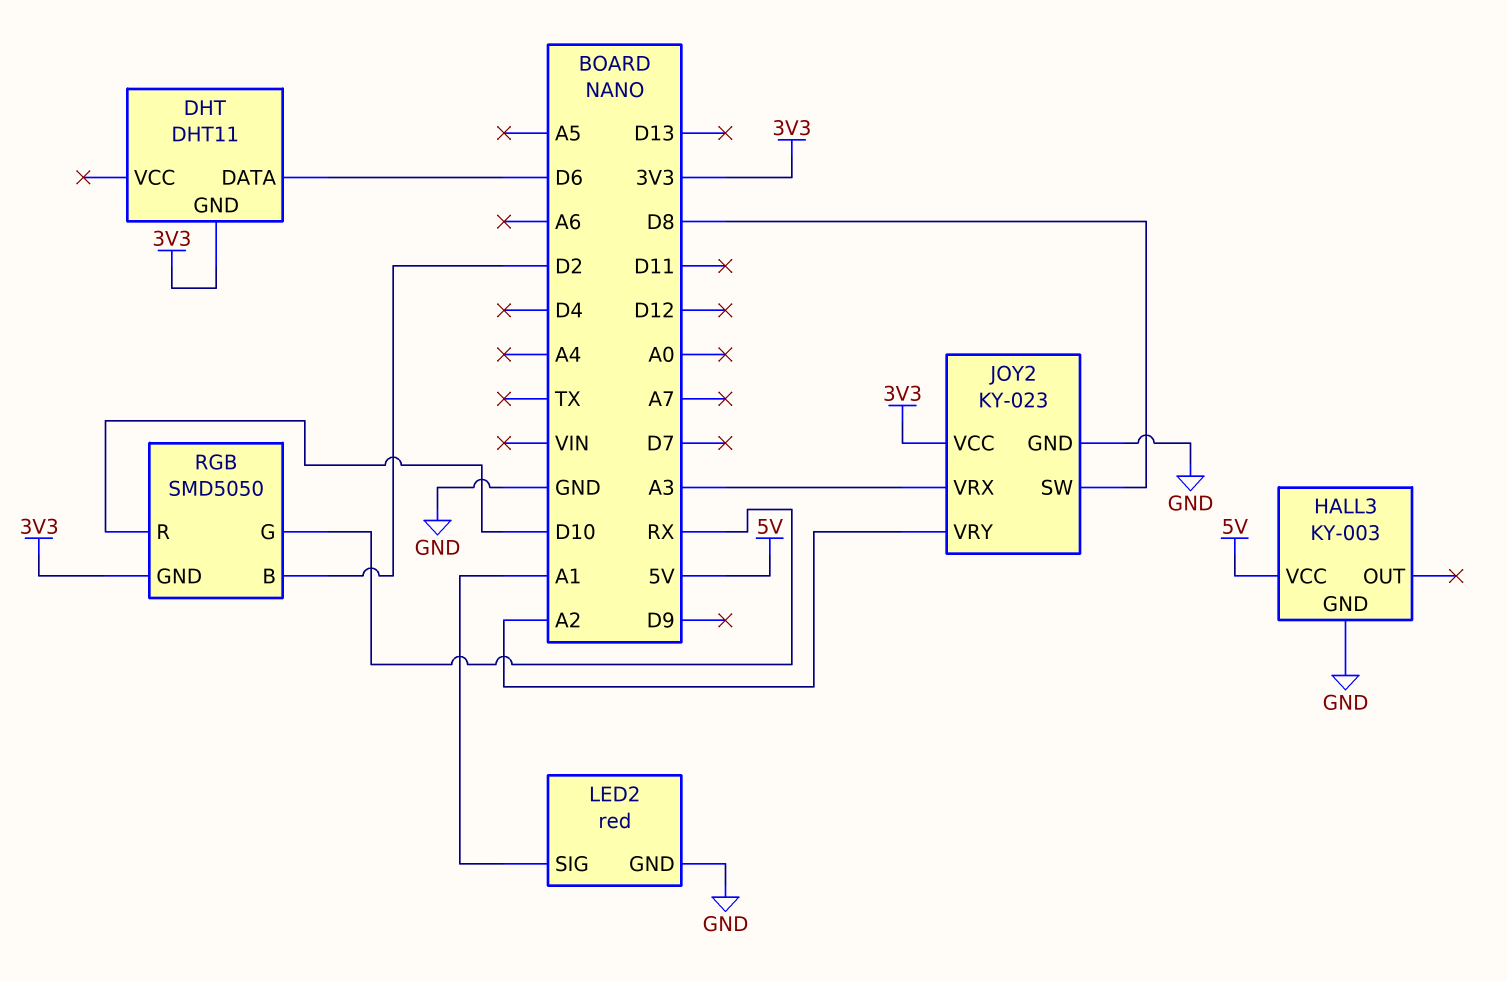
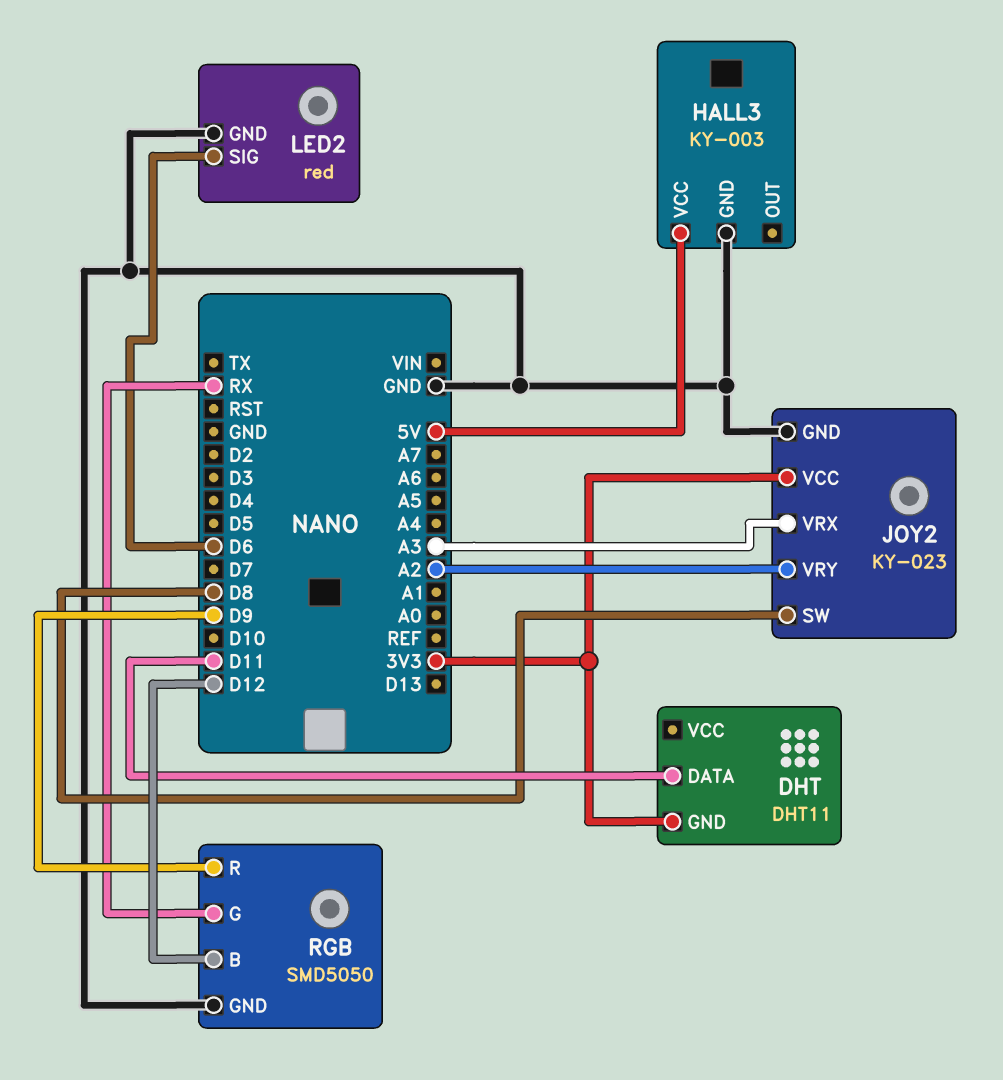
DHT pin DATA: D6 -> D11
LED2 pin SIG: A1 -> D6
RGB pin B: D2 -> D12
RGB pin GND: 3V3 -> GND
RGB pin R: D10 -> D9

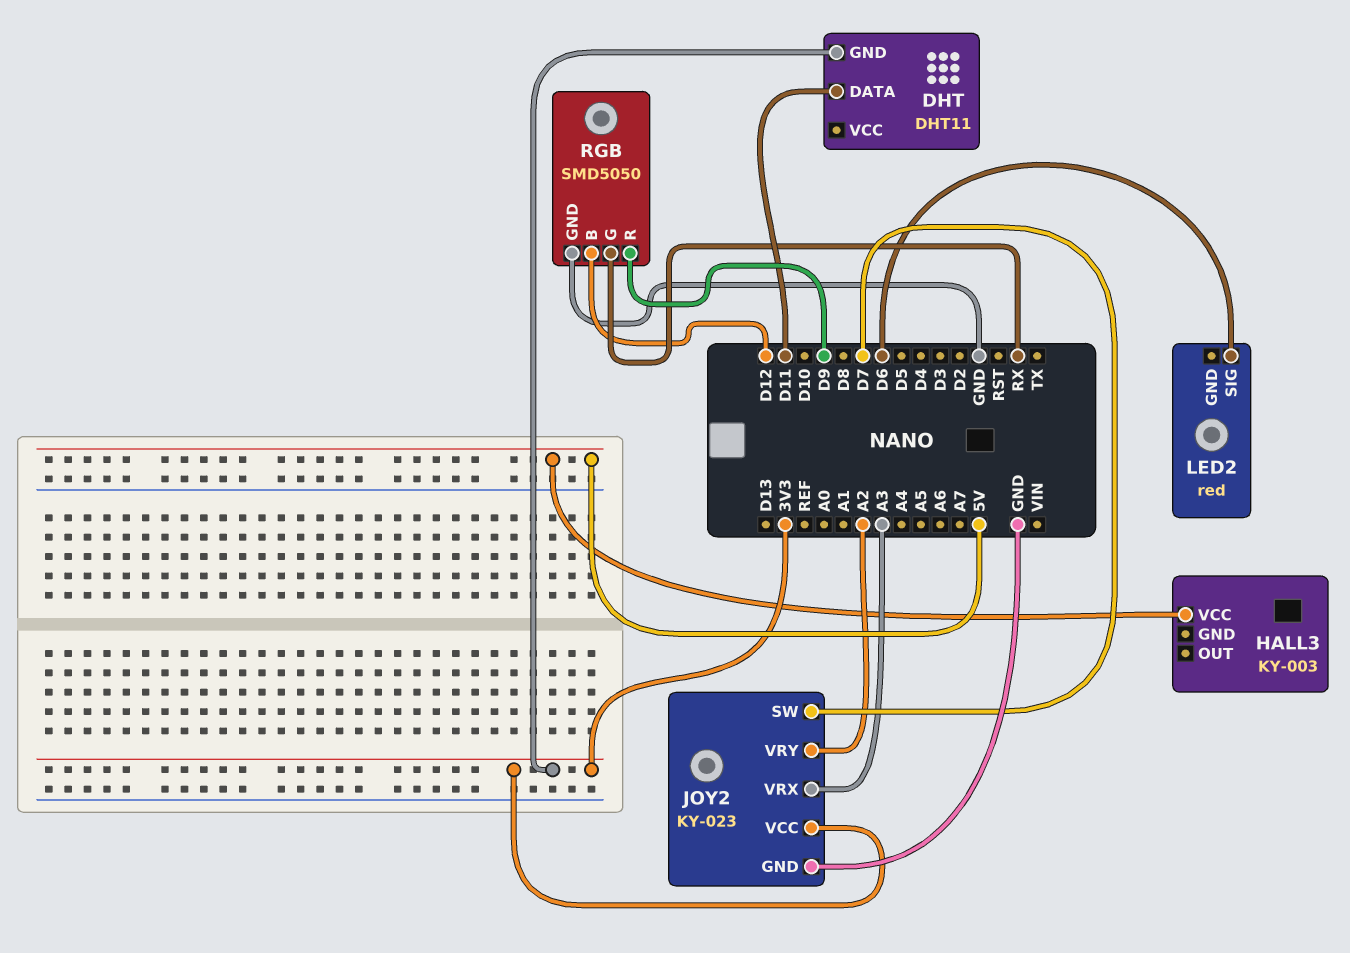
HALL3 pin GND: GND -> none
JOY2 pin SW: D8 -> D7
LED2 pin GND: GND -> none

